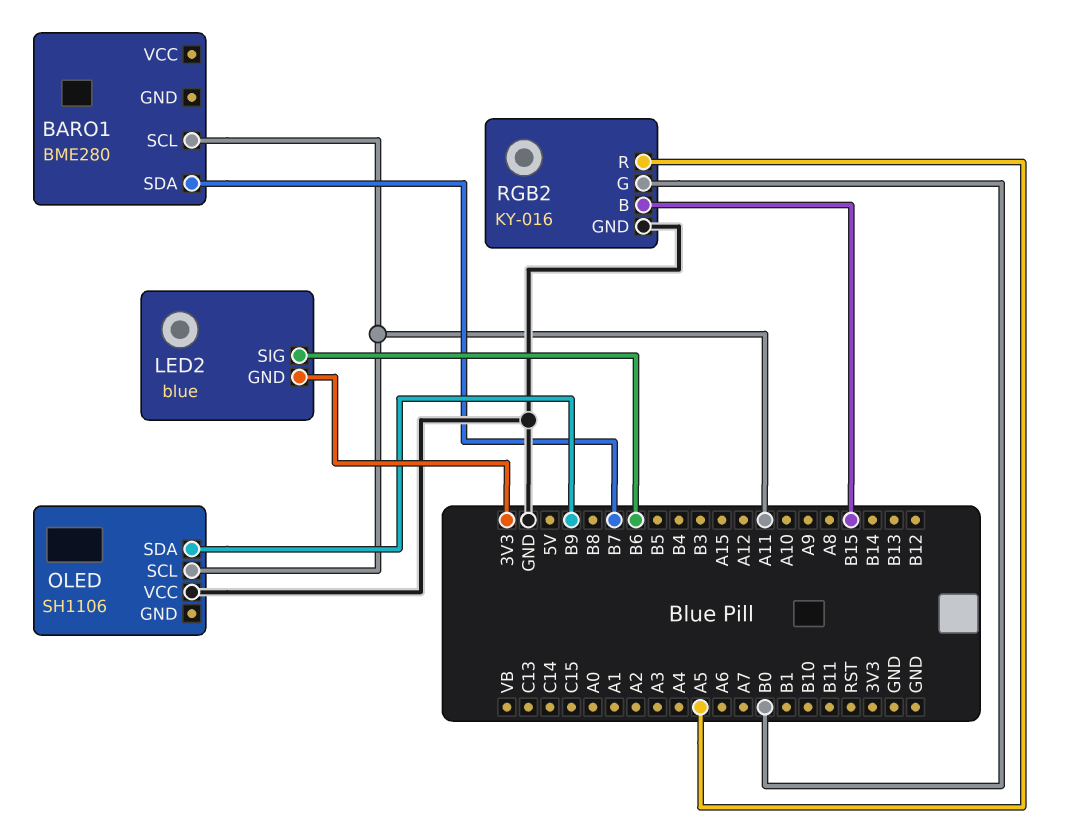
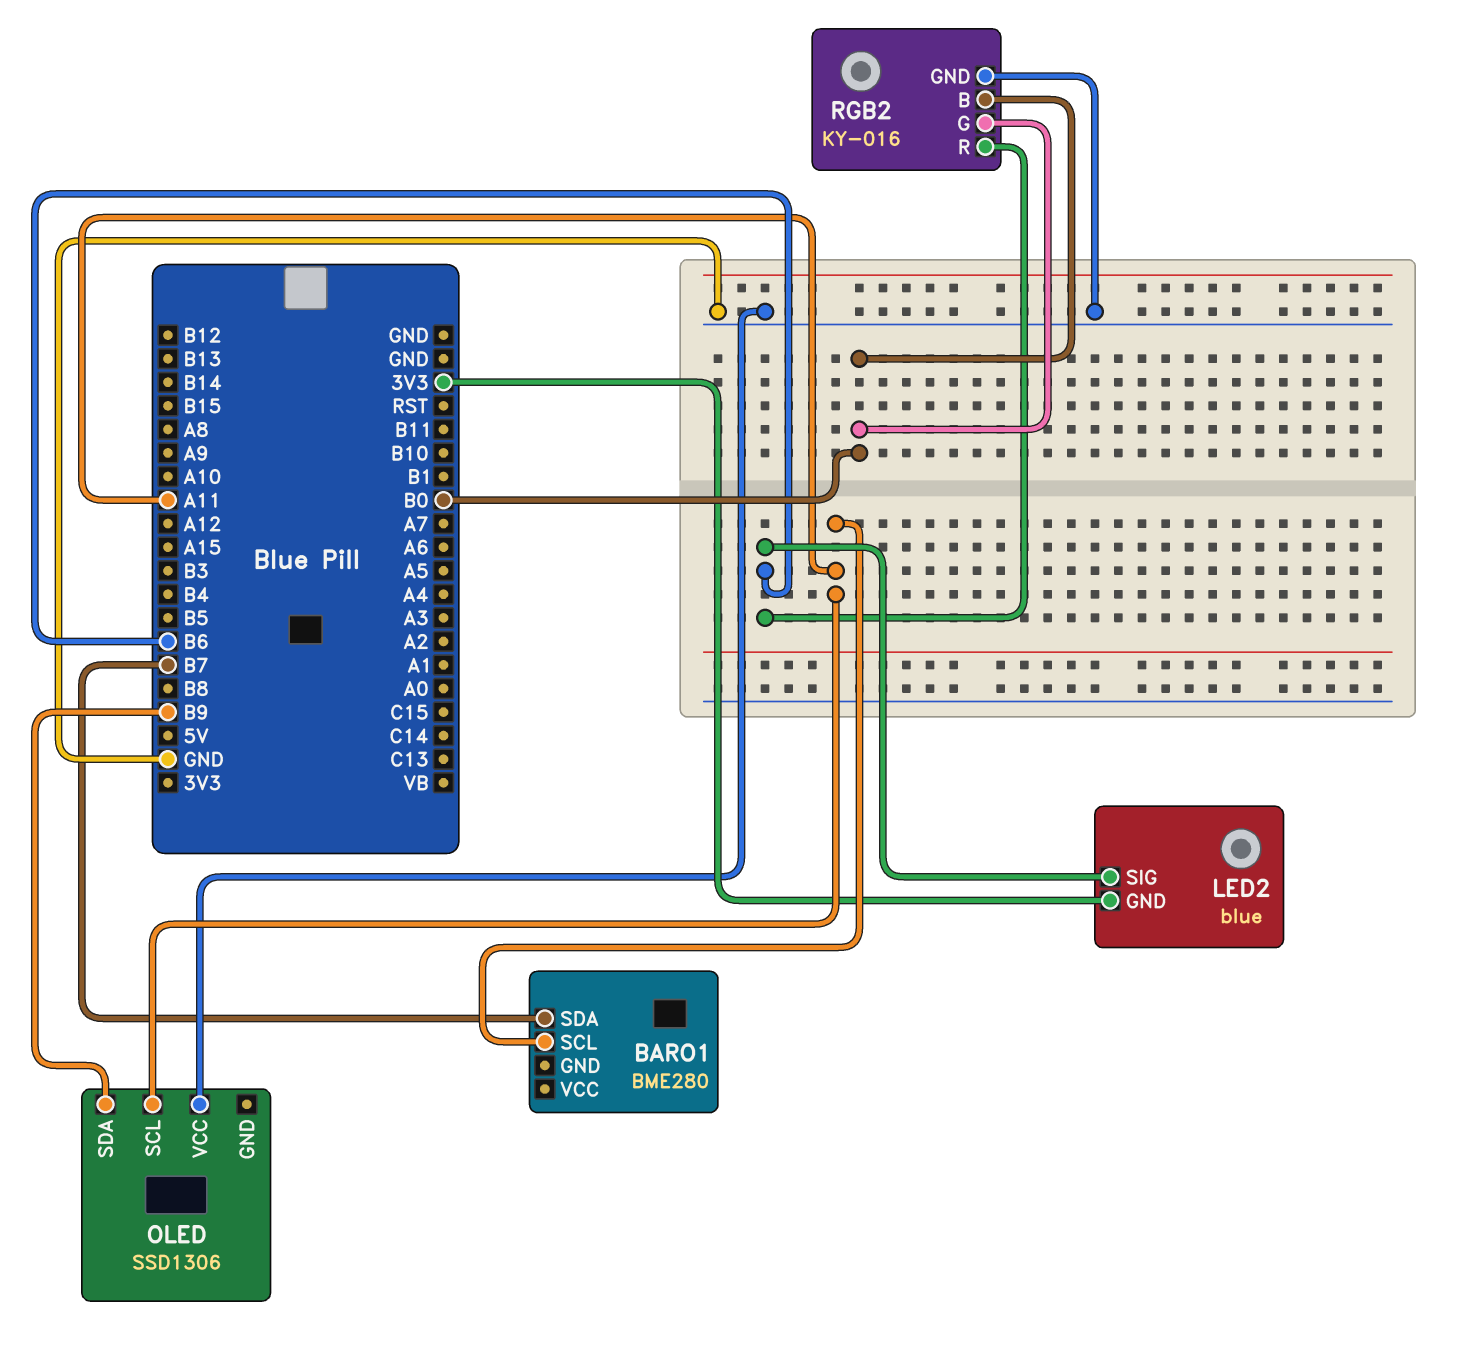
OLED: SH1106 -> SSD1306
RGB2 pin B: B15 -> B0
RGB2 pin R: A5 -> B6

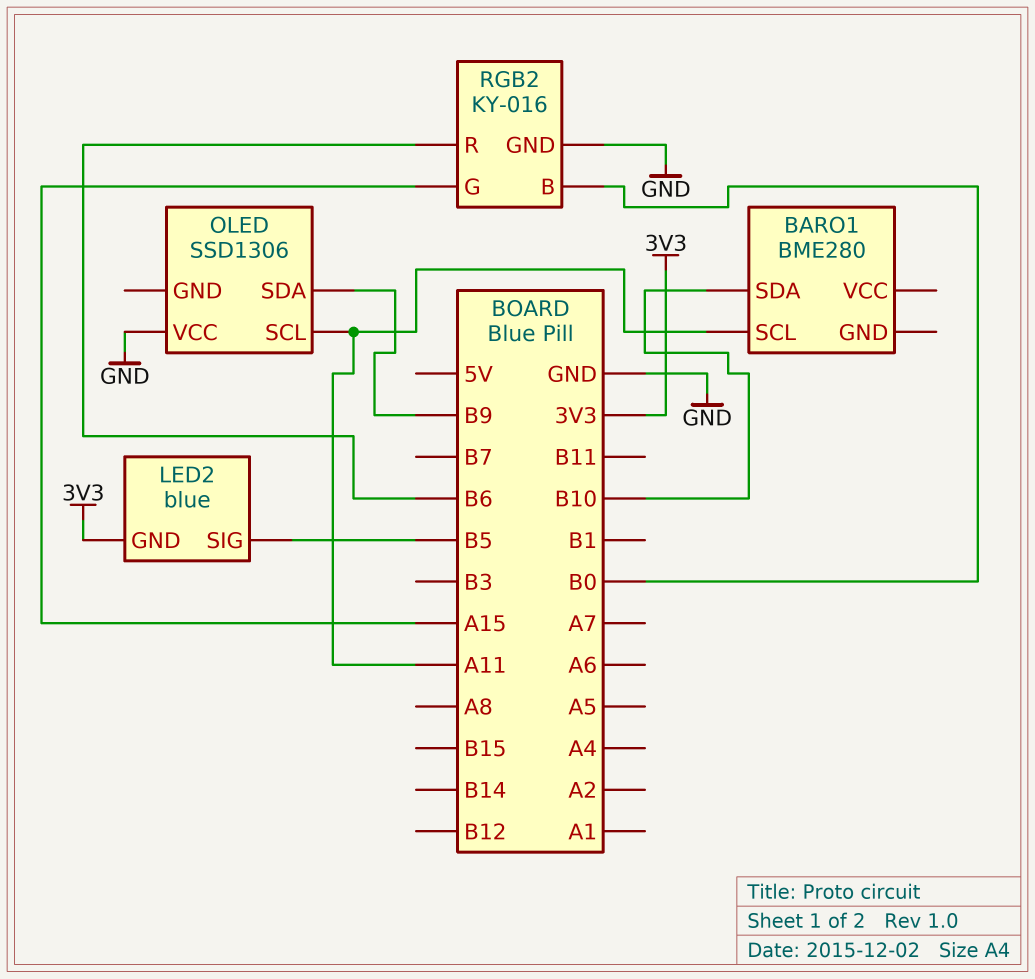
BARO1 pin SDA: B7 -> B10
LED2 pin SIG: B6 -> B5
RGB2 pin G: B0 -> A15

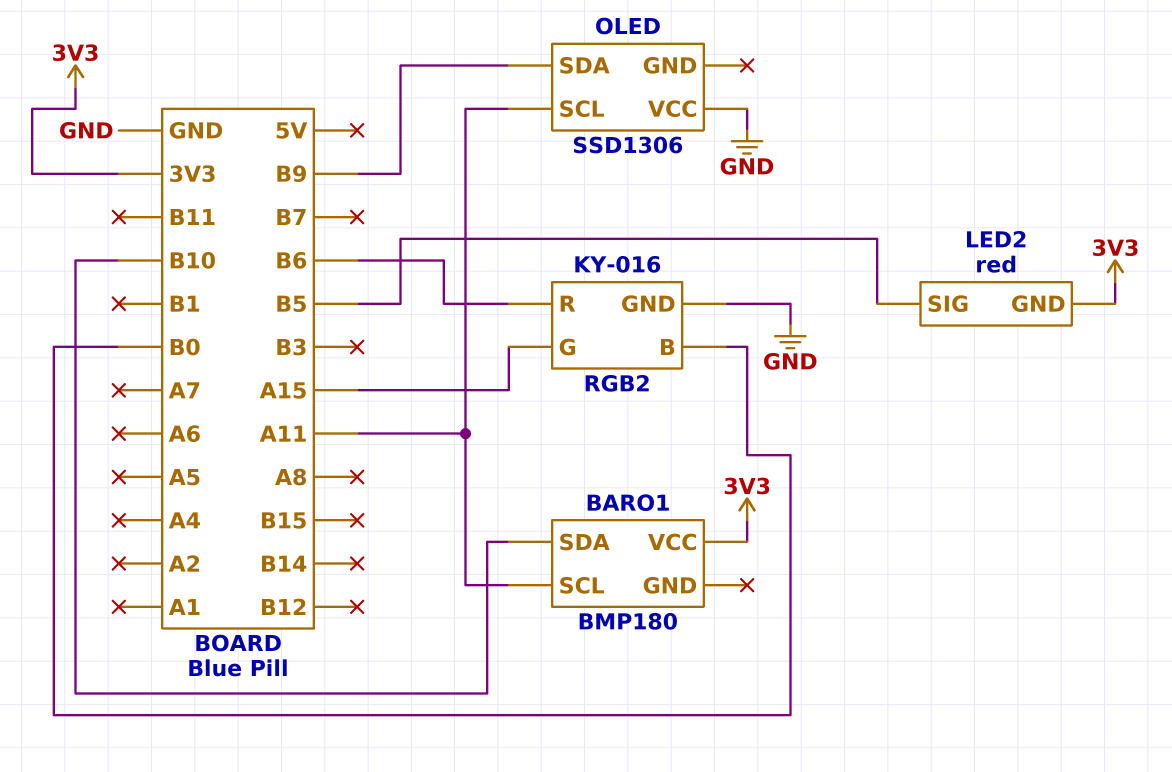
BARO1: BME280 -> BMP180
BARO1 pin VCC: none -> 3V3
LED2: blue -> red

